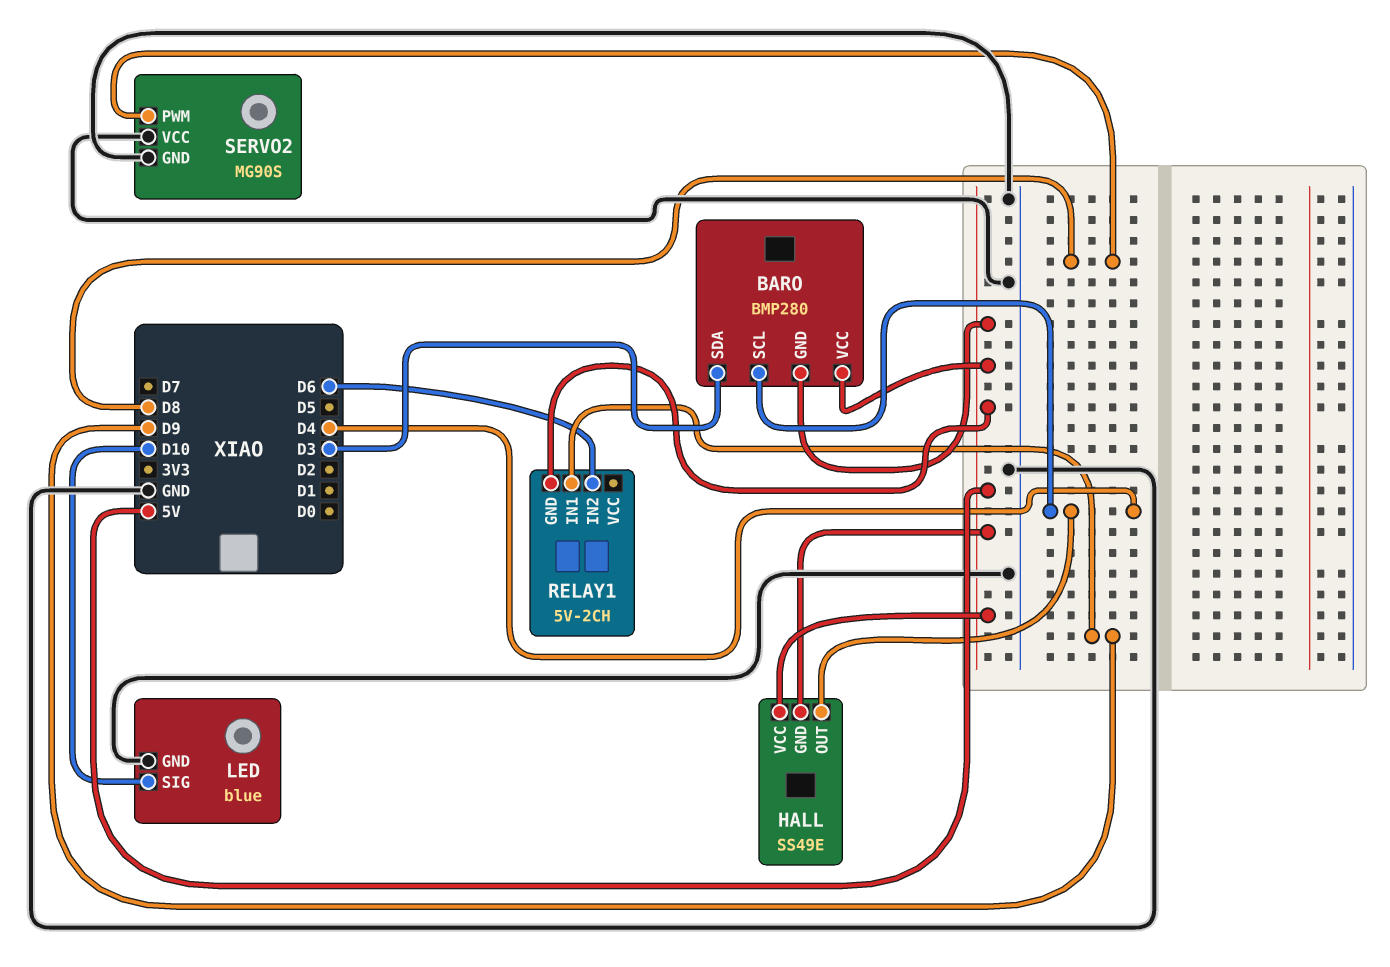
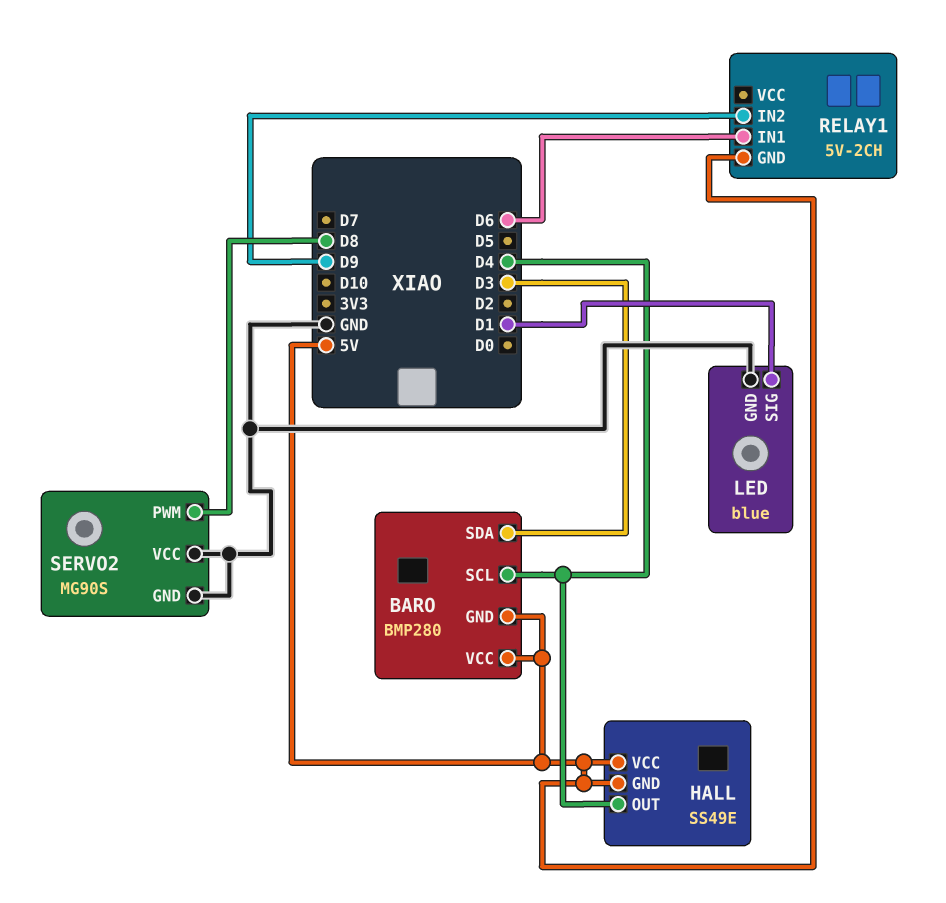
LED pin SIG: D10 -> D1
RELAY1 pin IN1: D9 -> D6
RELAY1 pin IN2: D6 -> D9

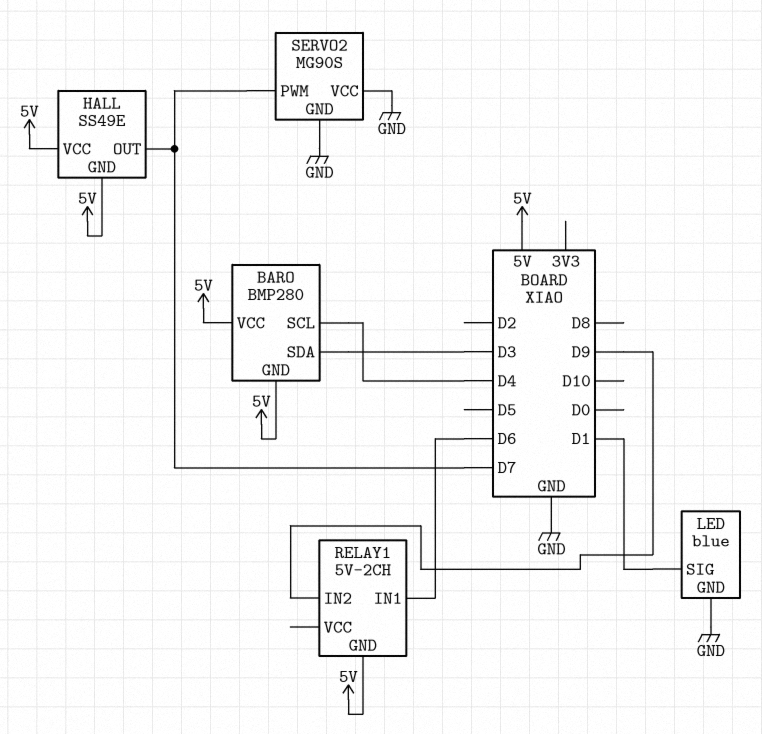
HALL pin OUT: D4 -> D7
SERVO2 pin PWM: D8 -> D7

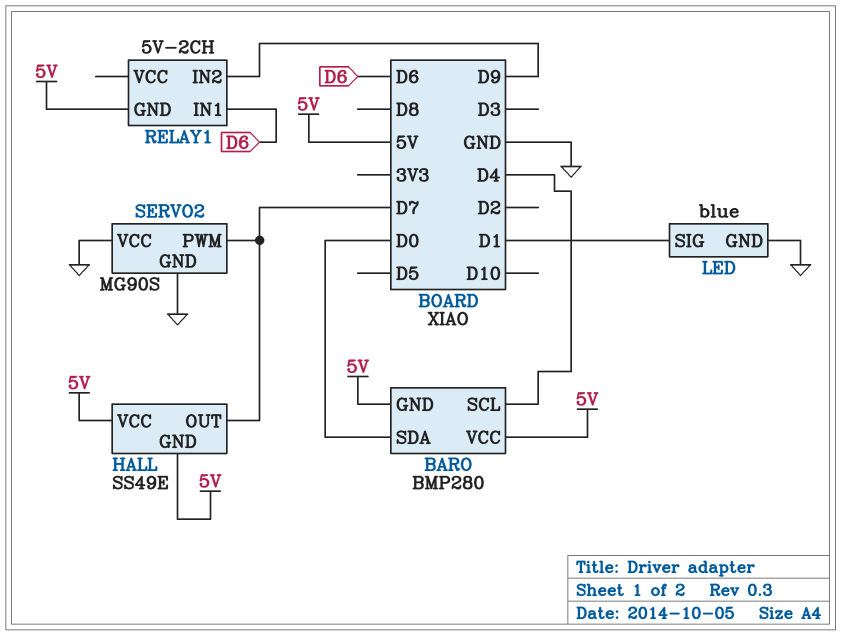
BARO pin SDA: D3 -> D0

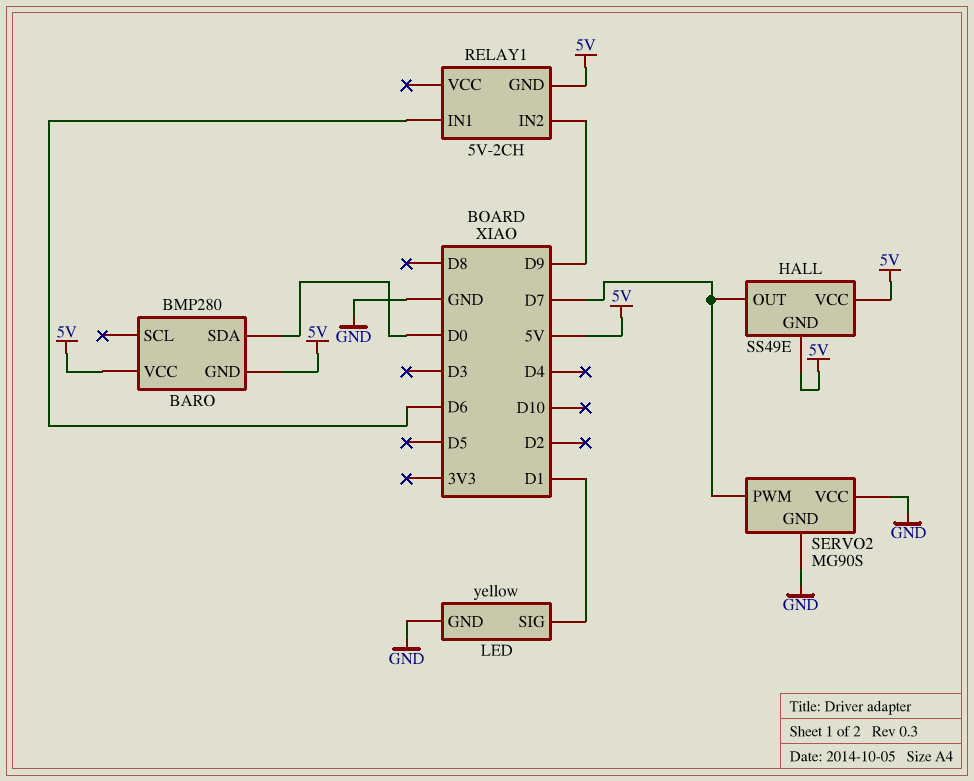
BARO pin SCL: D4 -> none
LED: blue -> yellow

